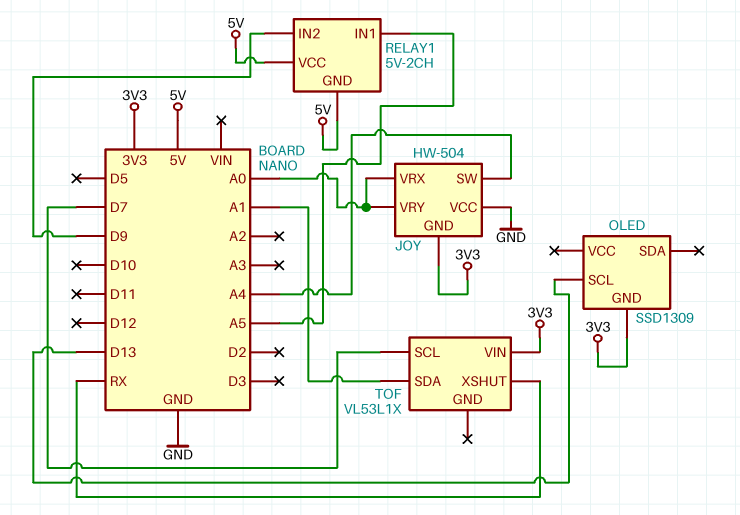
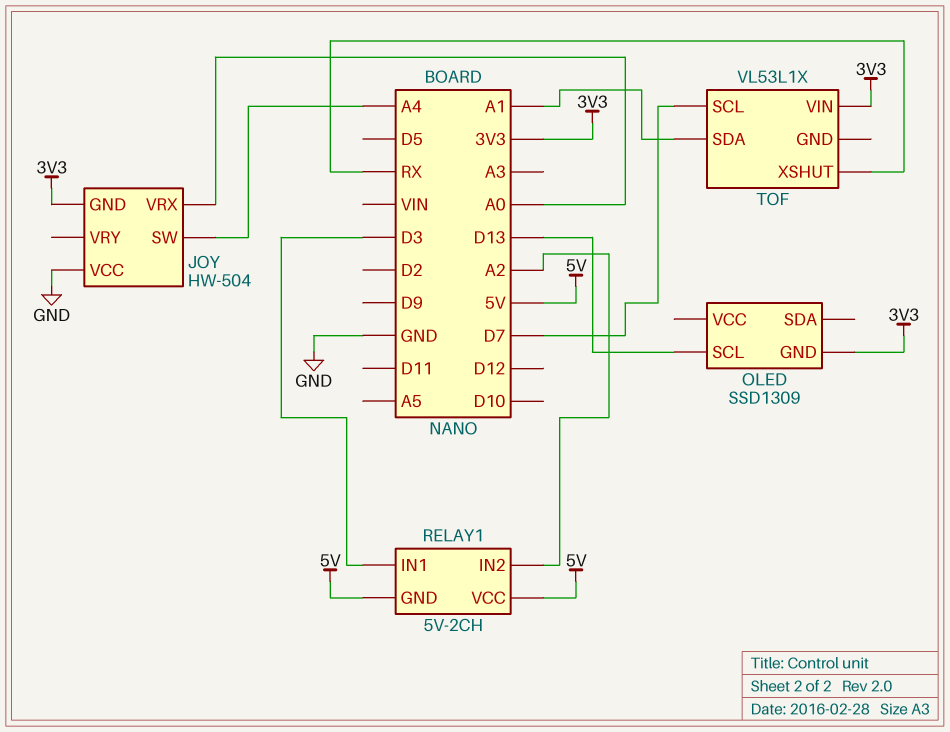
JOY pin VRY: A0 -> none
RELAY1 pin IN1: A5 -> D3
RELAY1 pin IN2: D9 -> A2

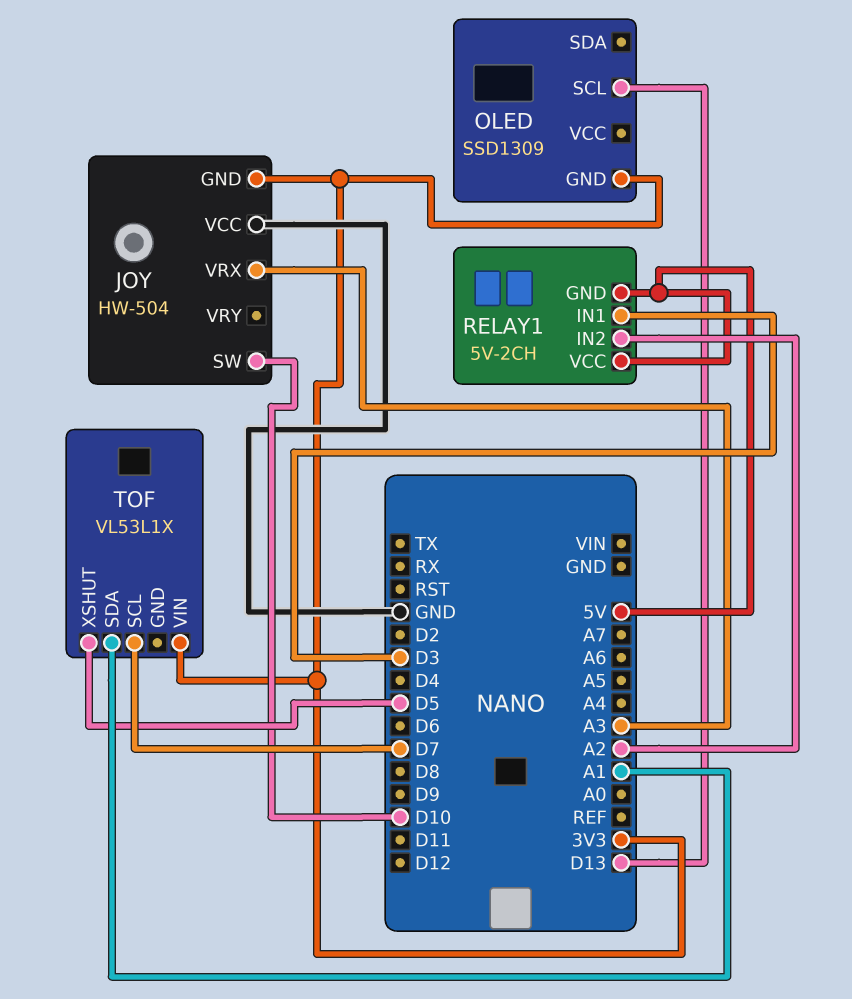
JOY pin SW: A4 -> D10
JOY pin VRX: A0 -> A3
TOF pin XSHUT: RX -> D5

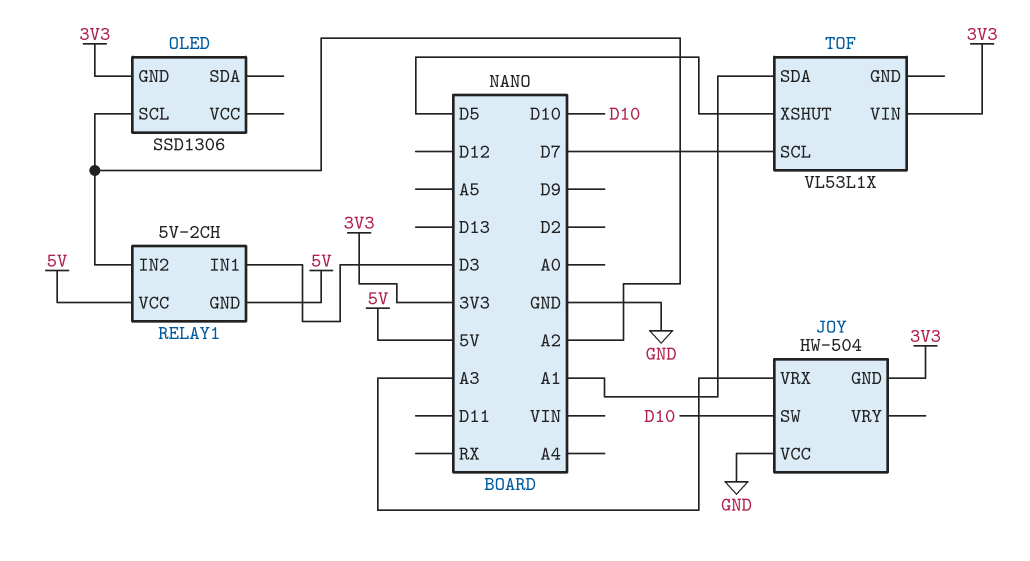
OLED: SSD1309 -> SSD1306
OLED pin SCL: D13 -> A2

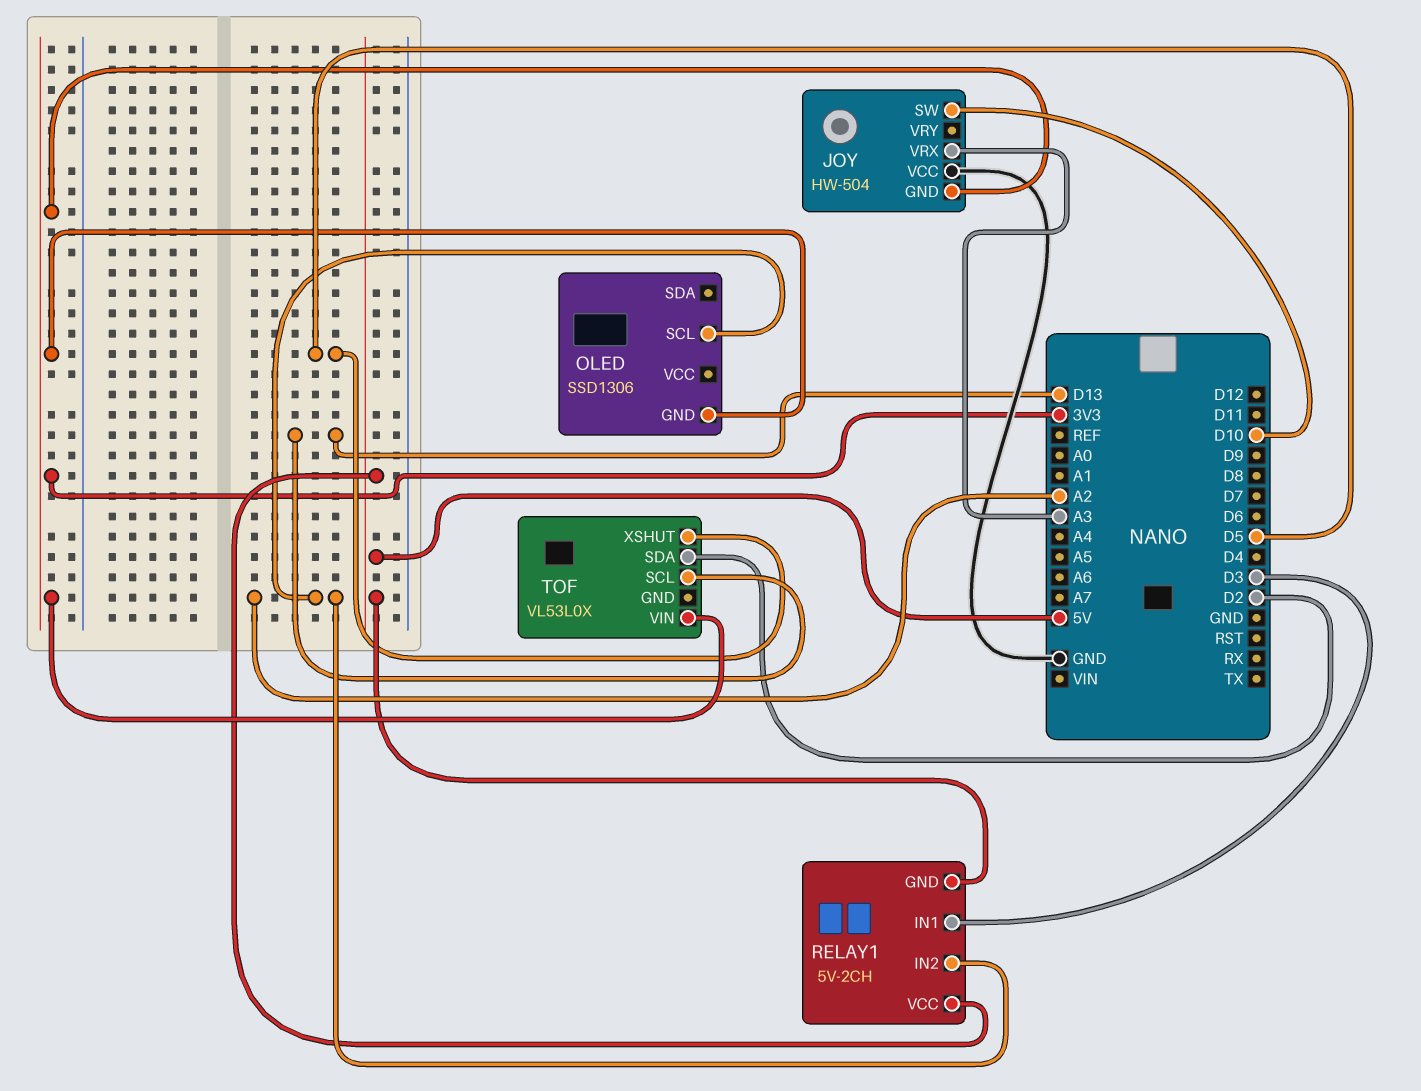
TOF: VL53L1X -> VL53L0X
TOF pin SCL: D7 -> D13
TOF pin SDA: A1 -> D2

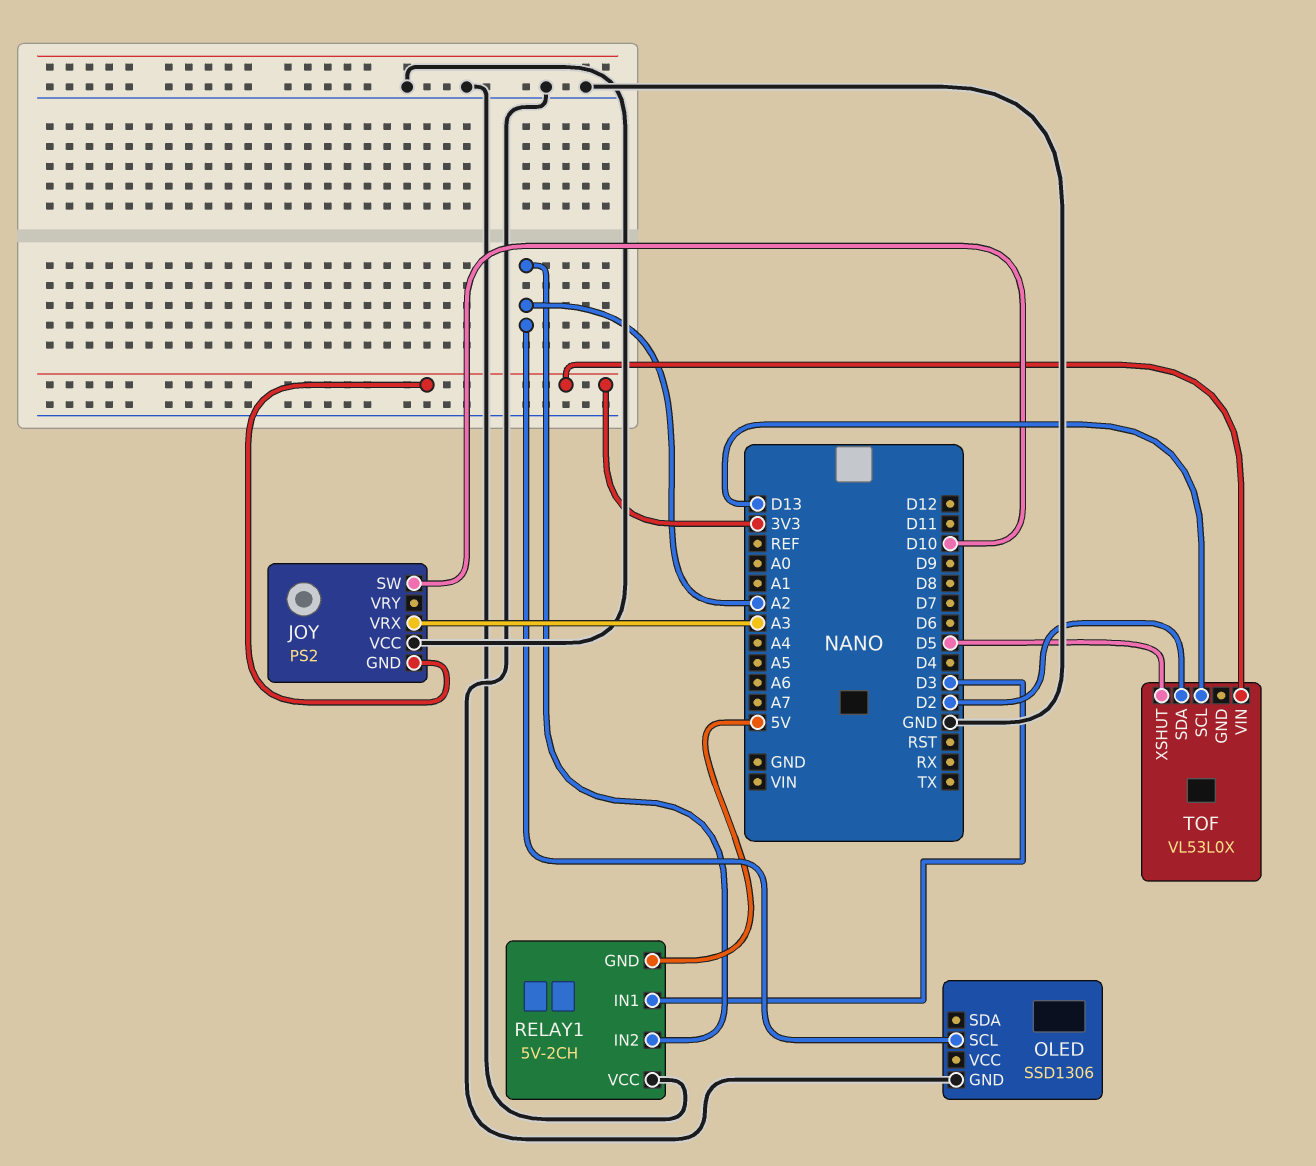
JOY: HW-504 -> PS2
OLED pin GND: 3V3 -> GND
RELAY1 pin VCC: 5V -> GND

